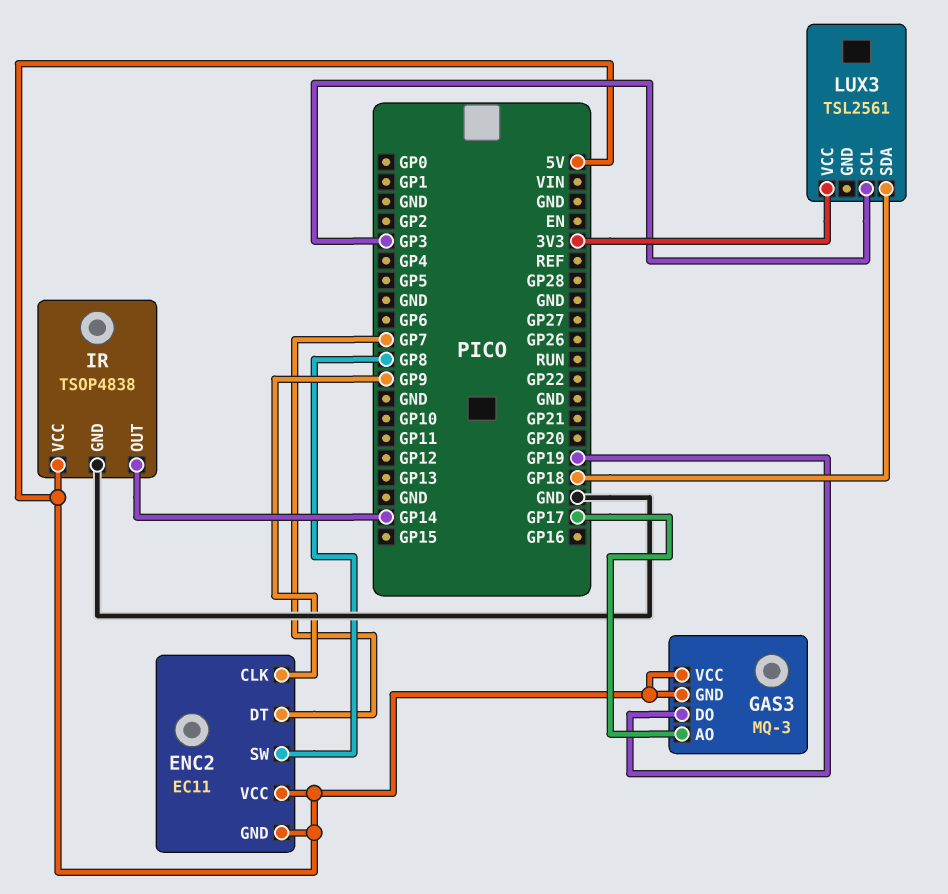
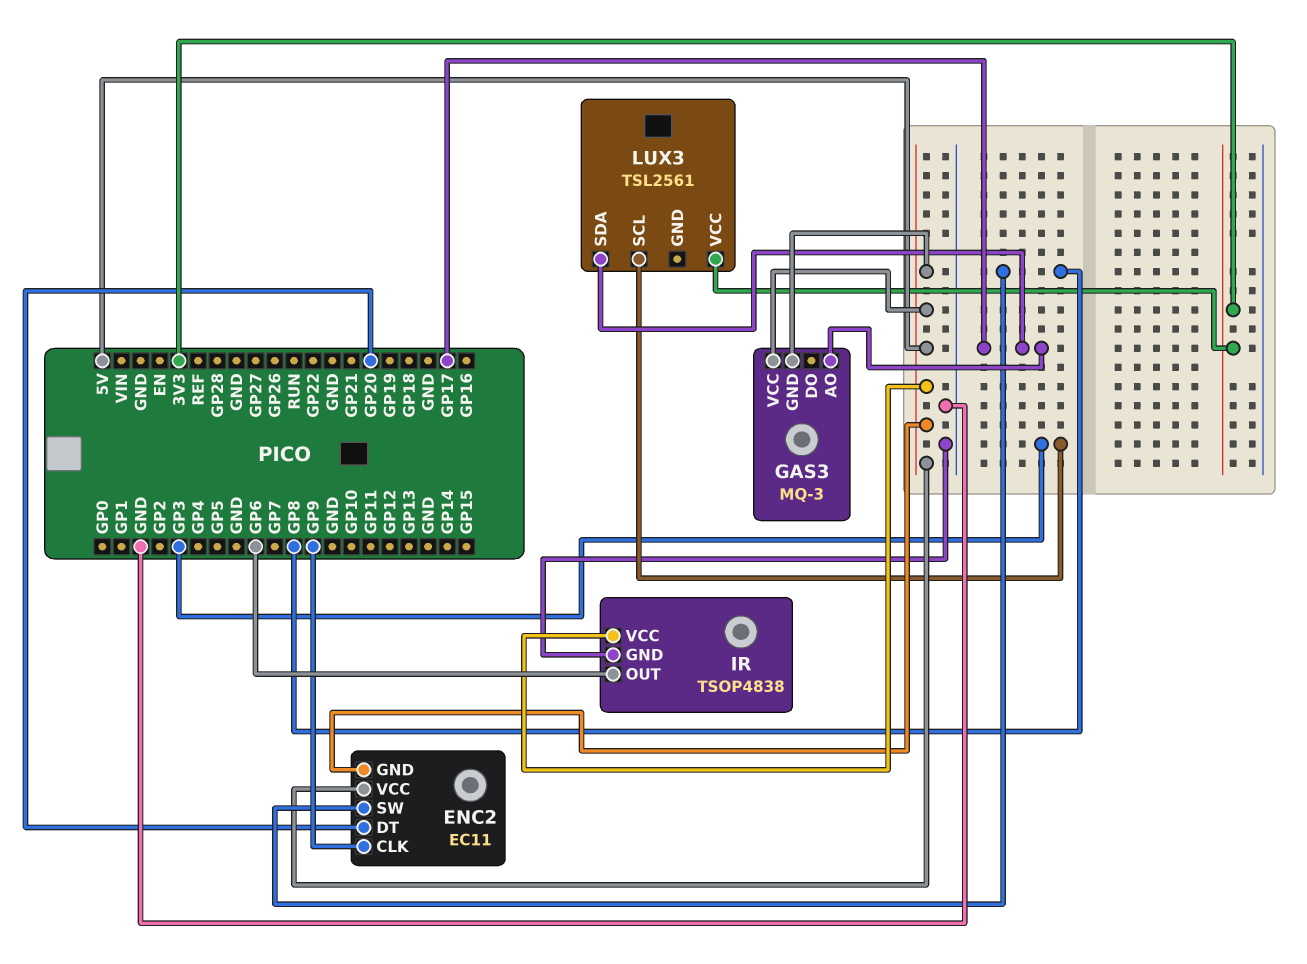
ENC2 pin DT: GP7 -> GP20
GAS3 pin DO: GP19 -> none
IR pin OUT: GP14 -> GP6
LUX3 pin SDA: GP18 -> GP17

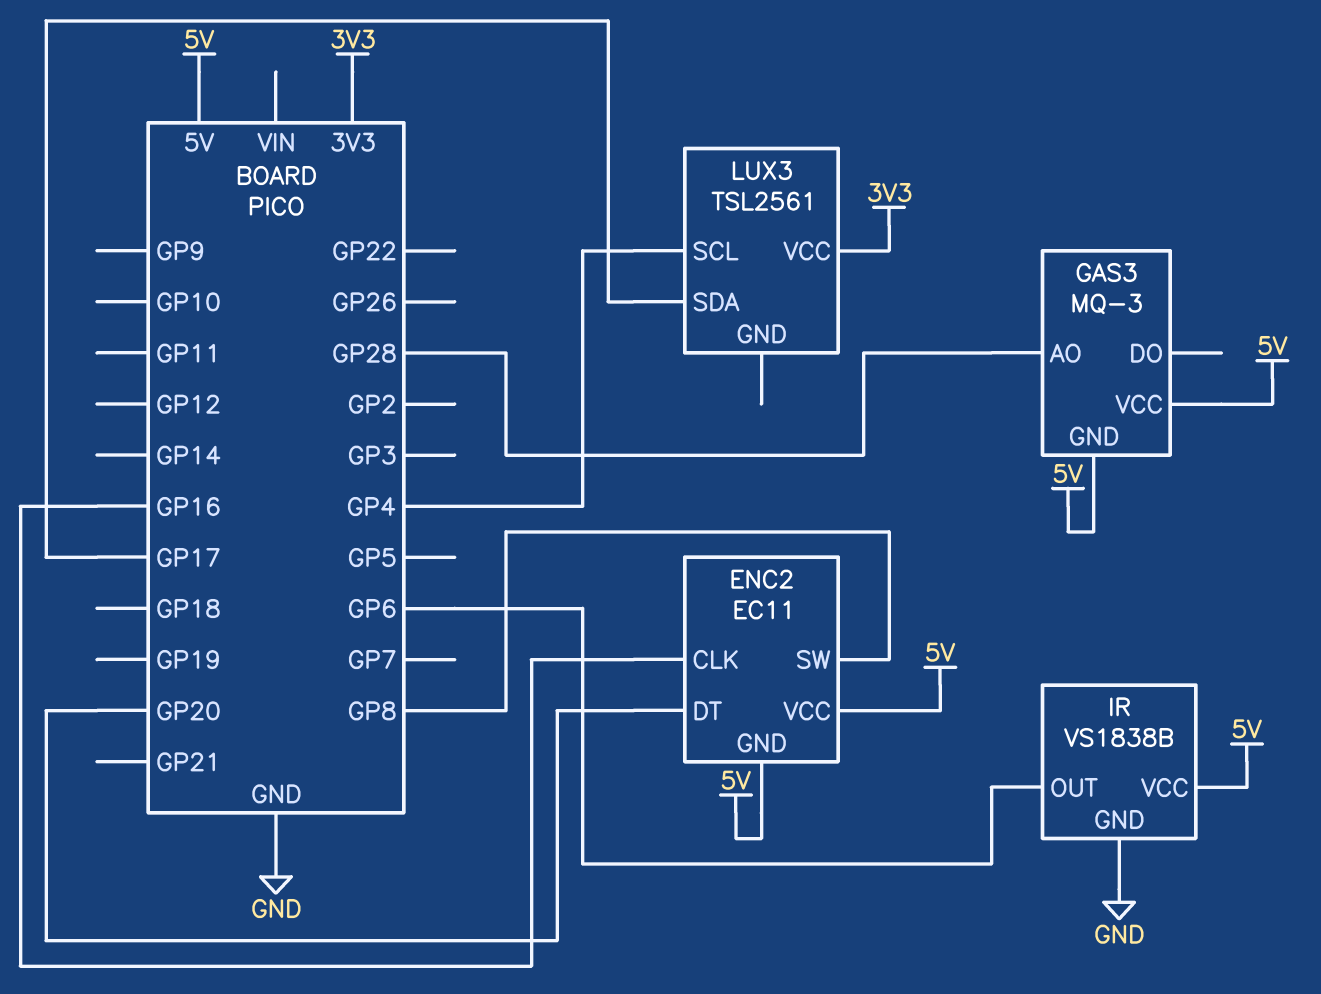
ENC2 pin CLK: GP9 -> GP16
GAS3 pin AO: GP17 -> GP28
IR: TSOP4838 -> VS1838B
LUX3 pin SCL: GP3 -> GP4

